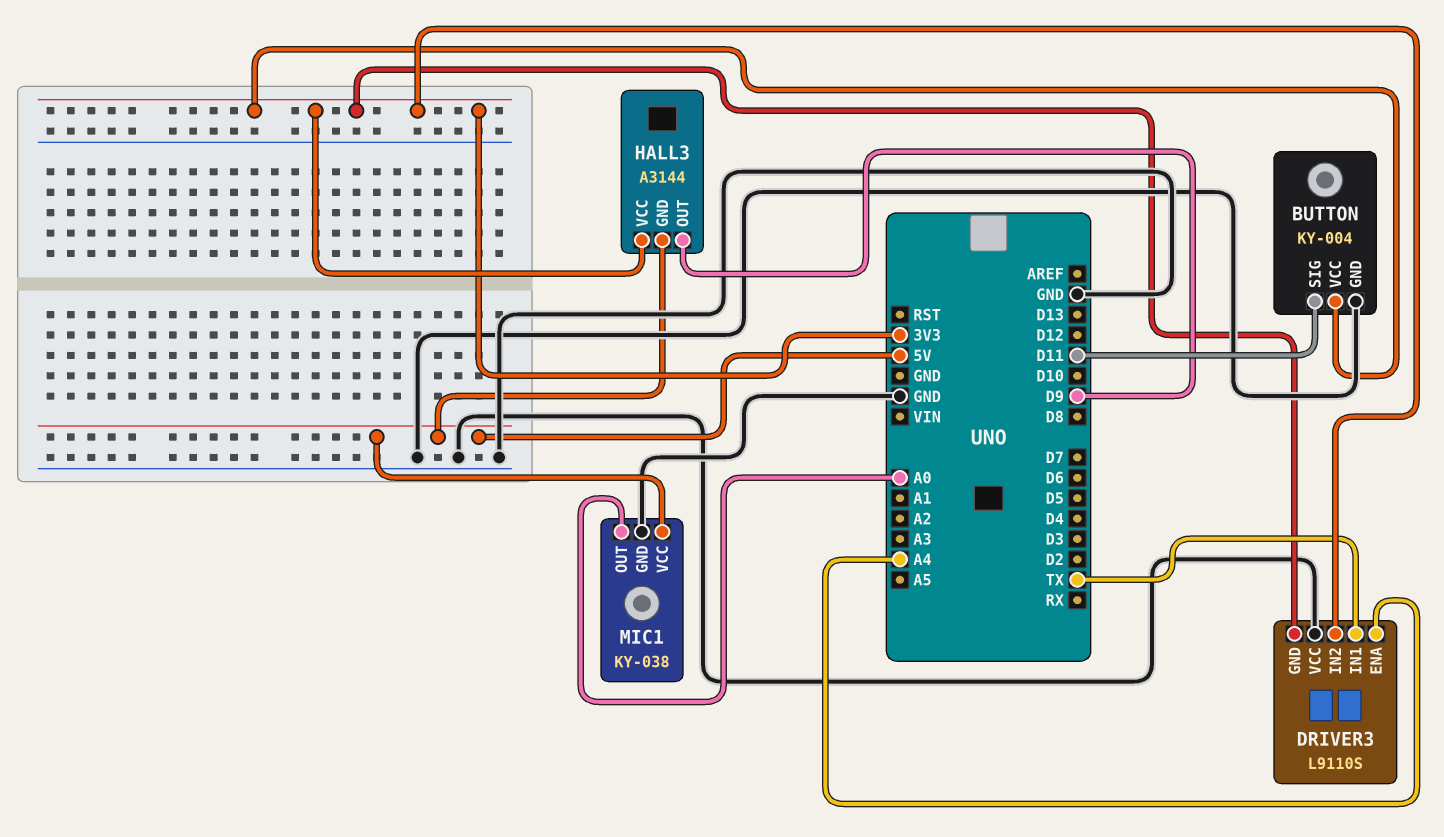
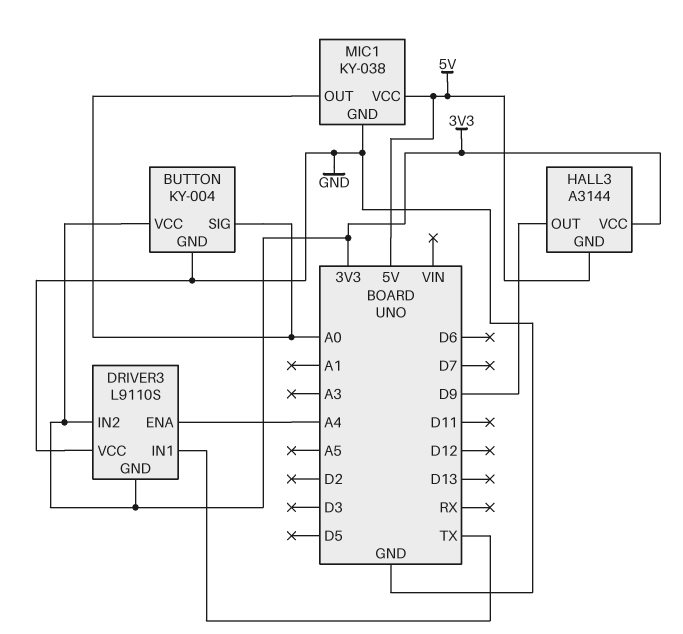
BUTTON pin SIG: D11 -> A0

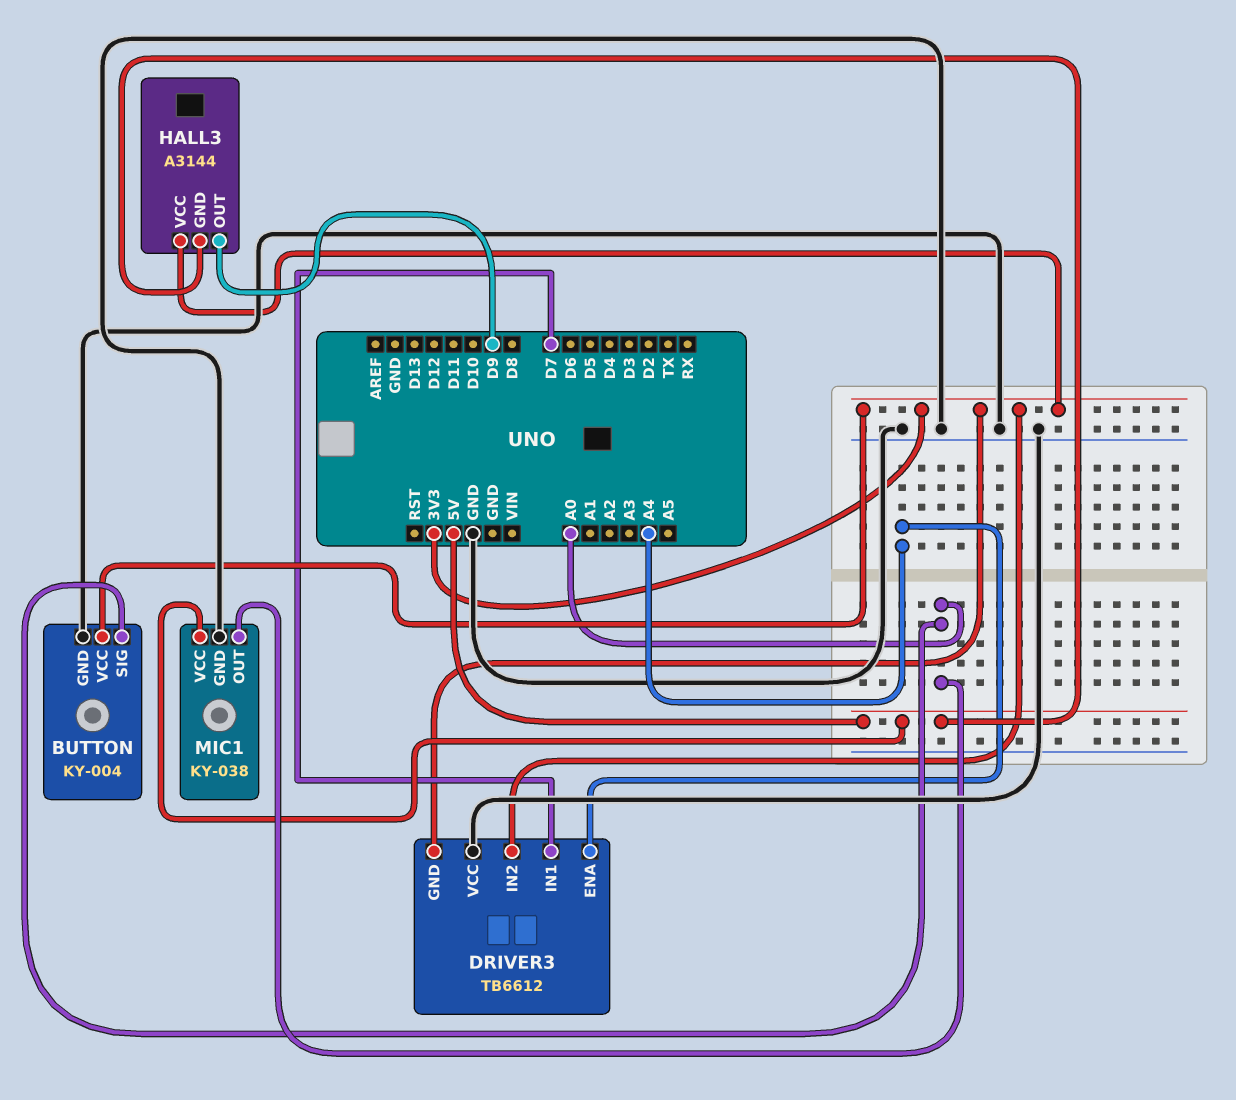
DRIVER3: L9110S -> TB6612
DRIVER3 pin IN1: TX -> D7

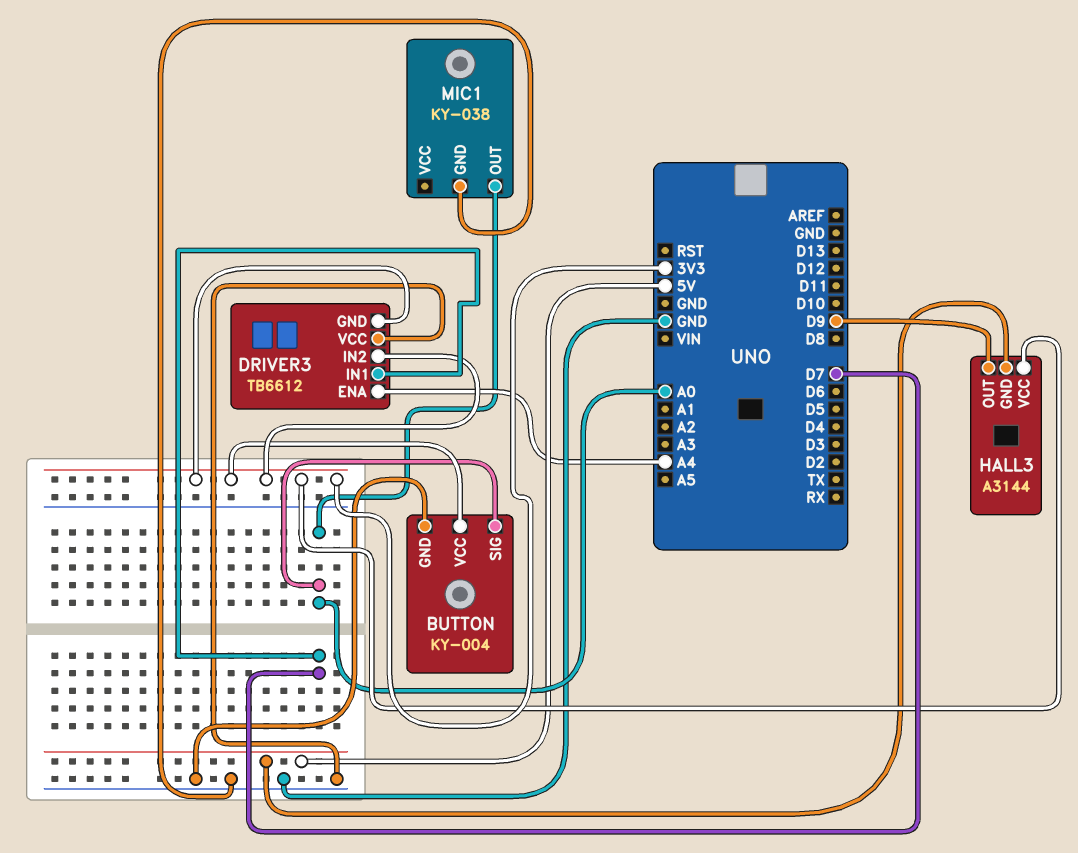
MIC1 pin VCC: 5V -> none

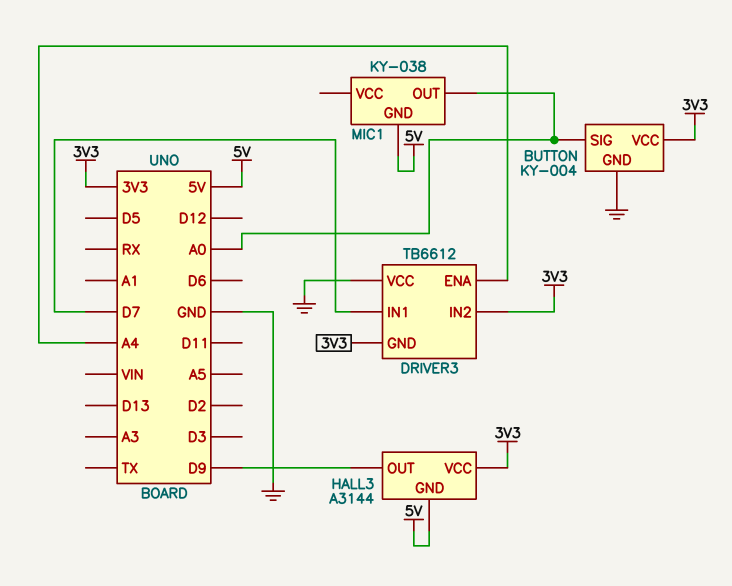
MIC1 pin GND: GND -> 5V

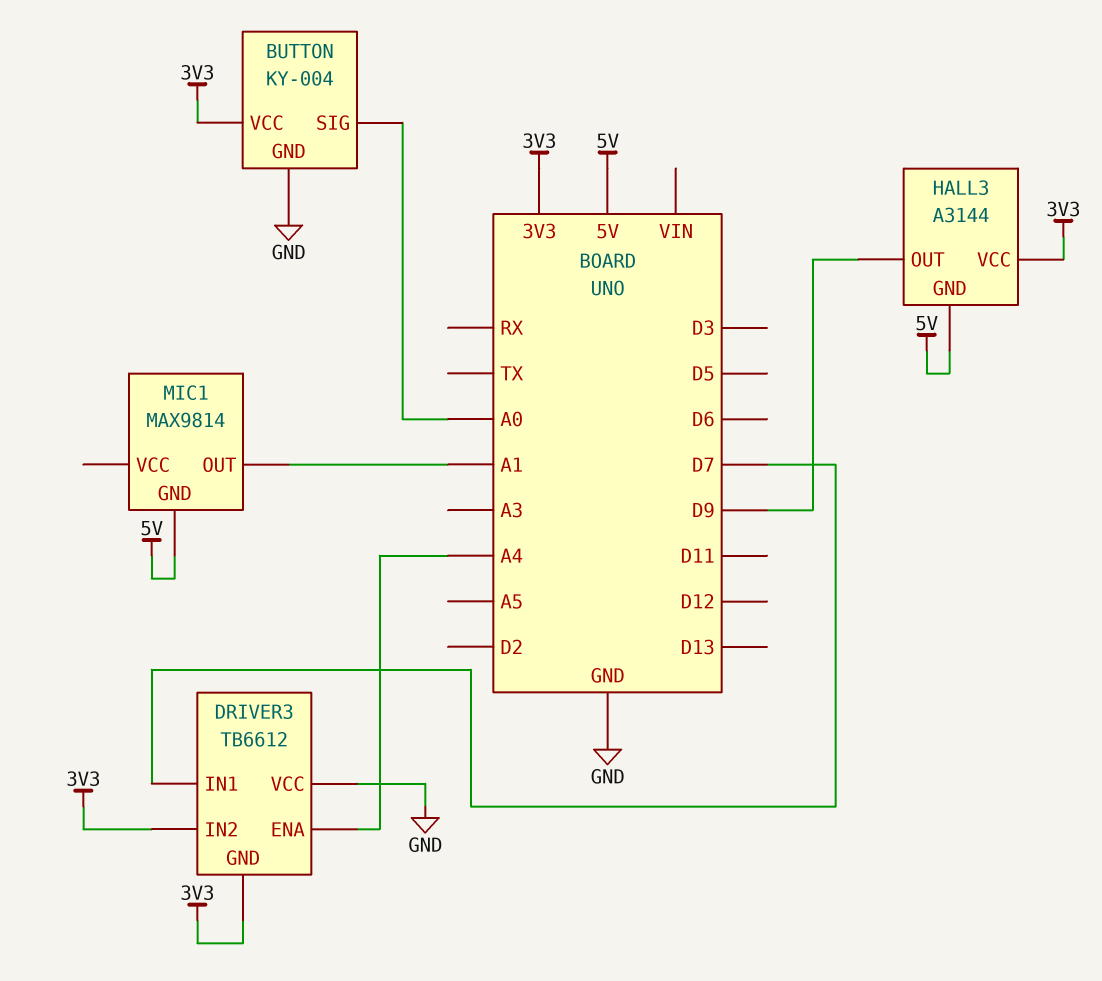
MIC1: KY-038 -> MAX9814
MIC1 pin OUT: A0 -> A1

